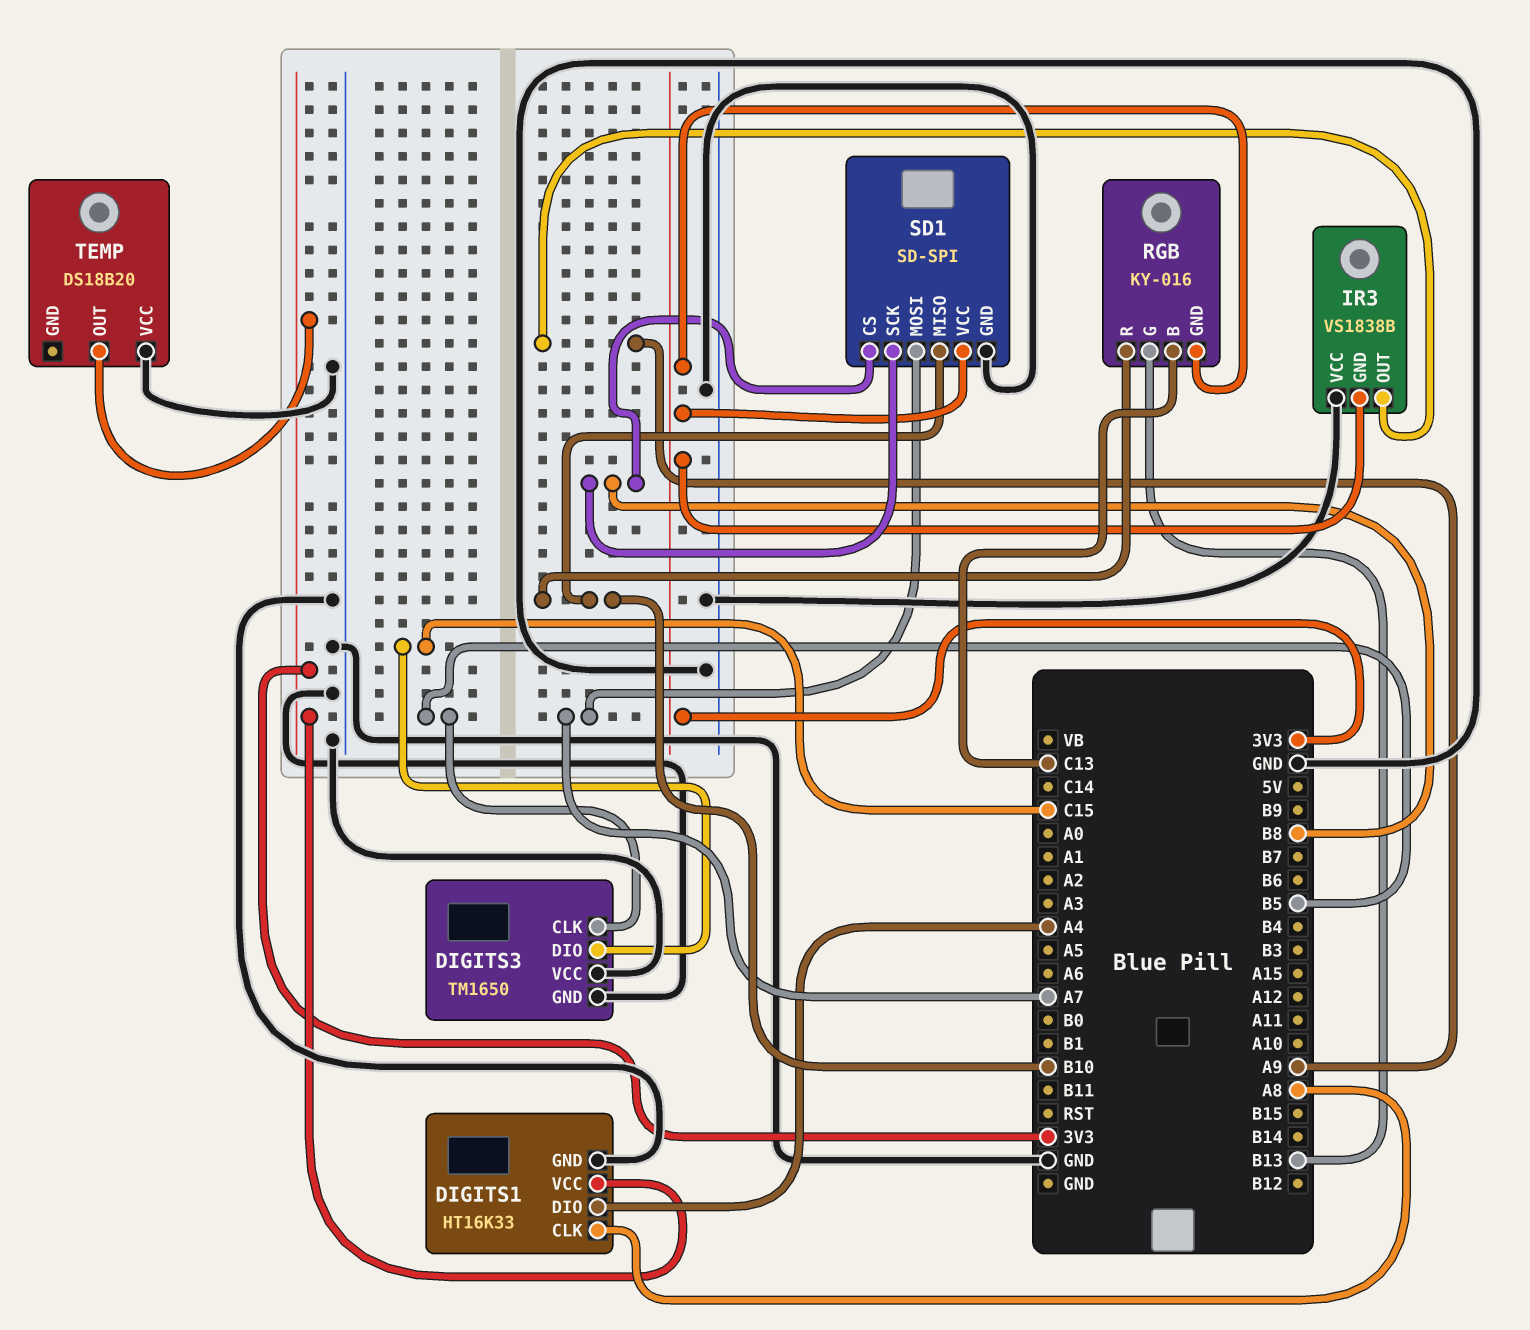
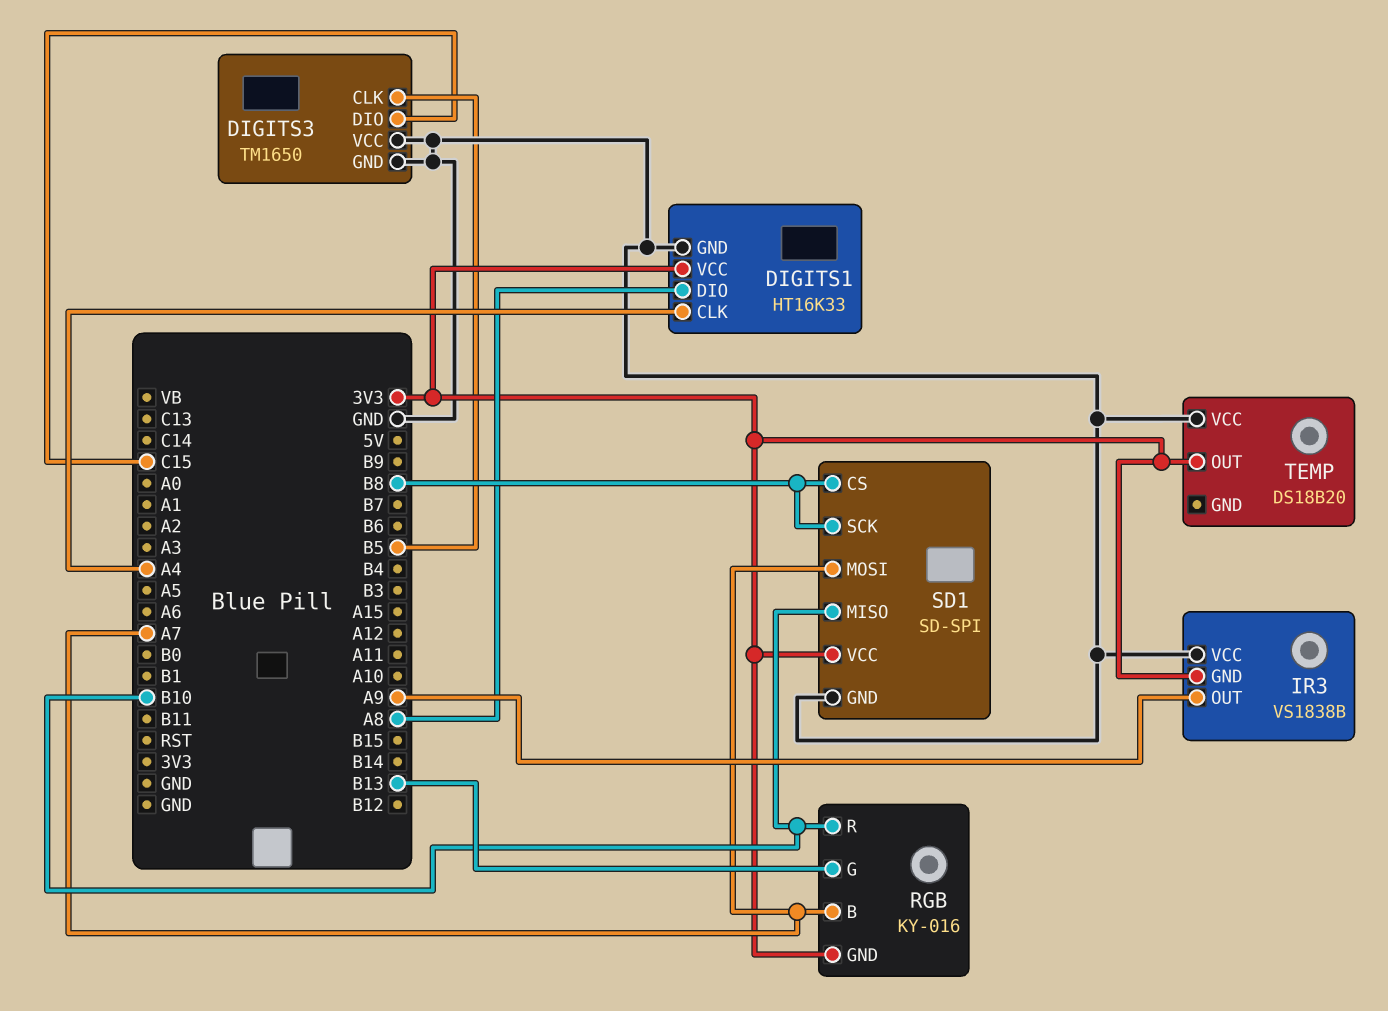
DIGITS1 pin CLK: A8 -> A4
DIGITS1 pin DIO: A4 -> A8
RGB pin B: C13 -> A7

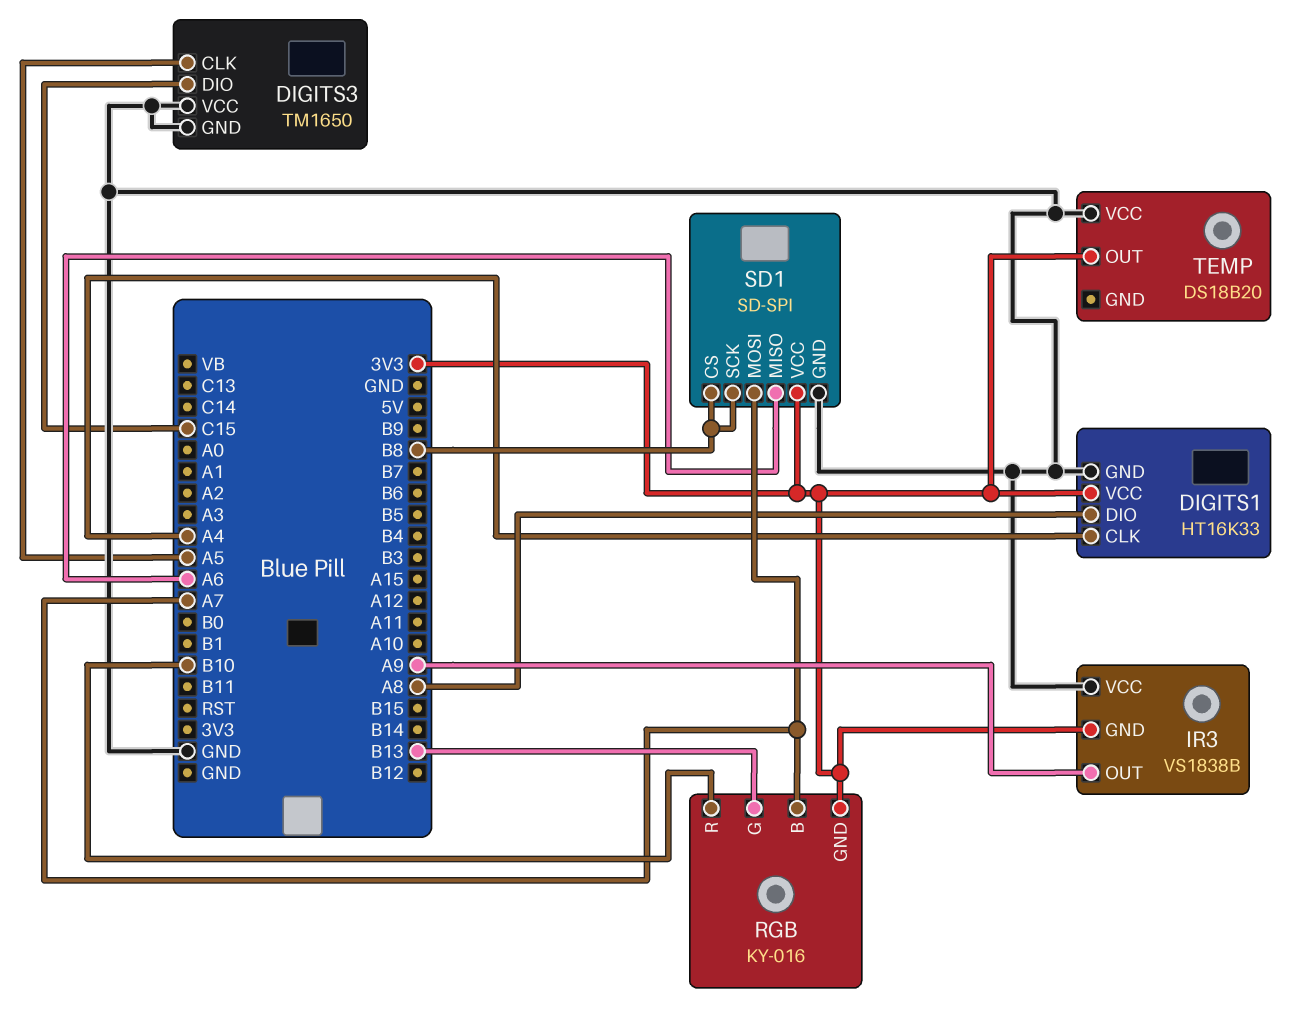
DIGITS3 pin CLK: B5 -> A5
SD1 pin MISO: B10 -> A6

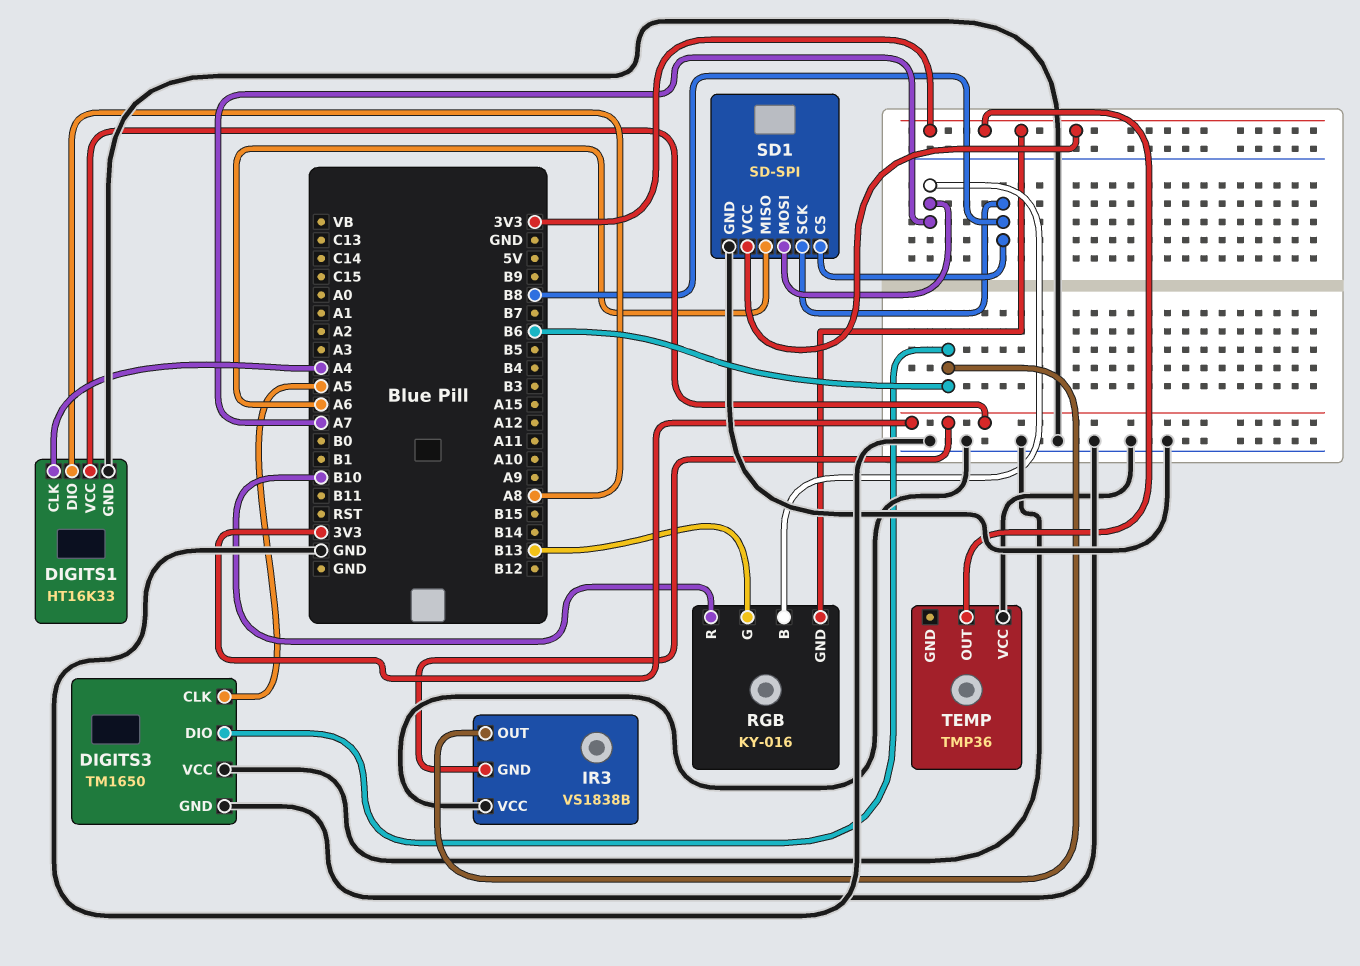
DIGITS3 pin DIO: C15 -> B6
IR3 pin OUT: A9 -> B6
TEMP: DS18B20 -> TMP36

